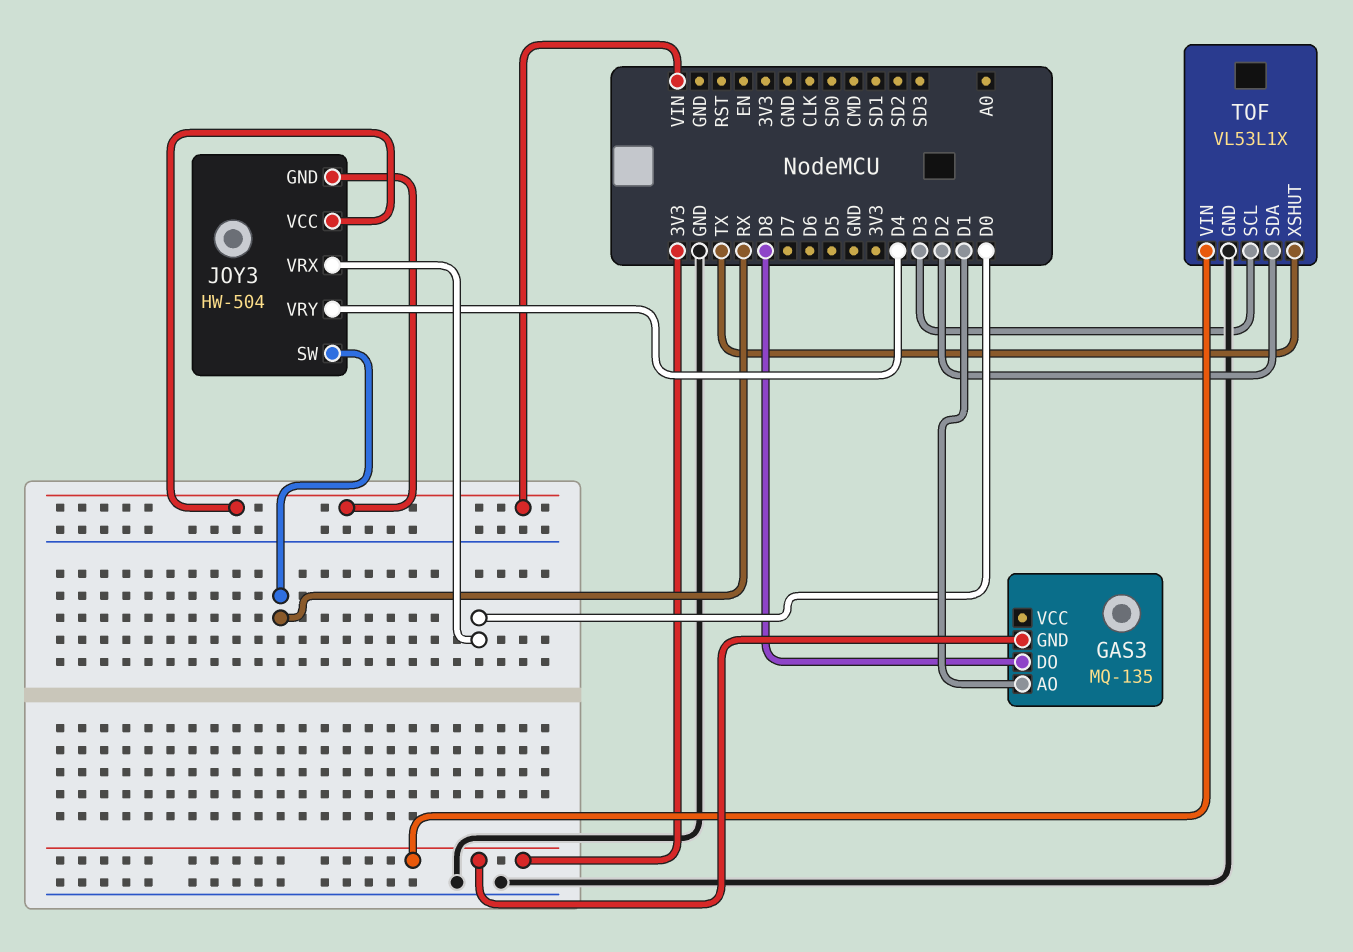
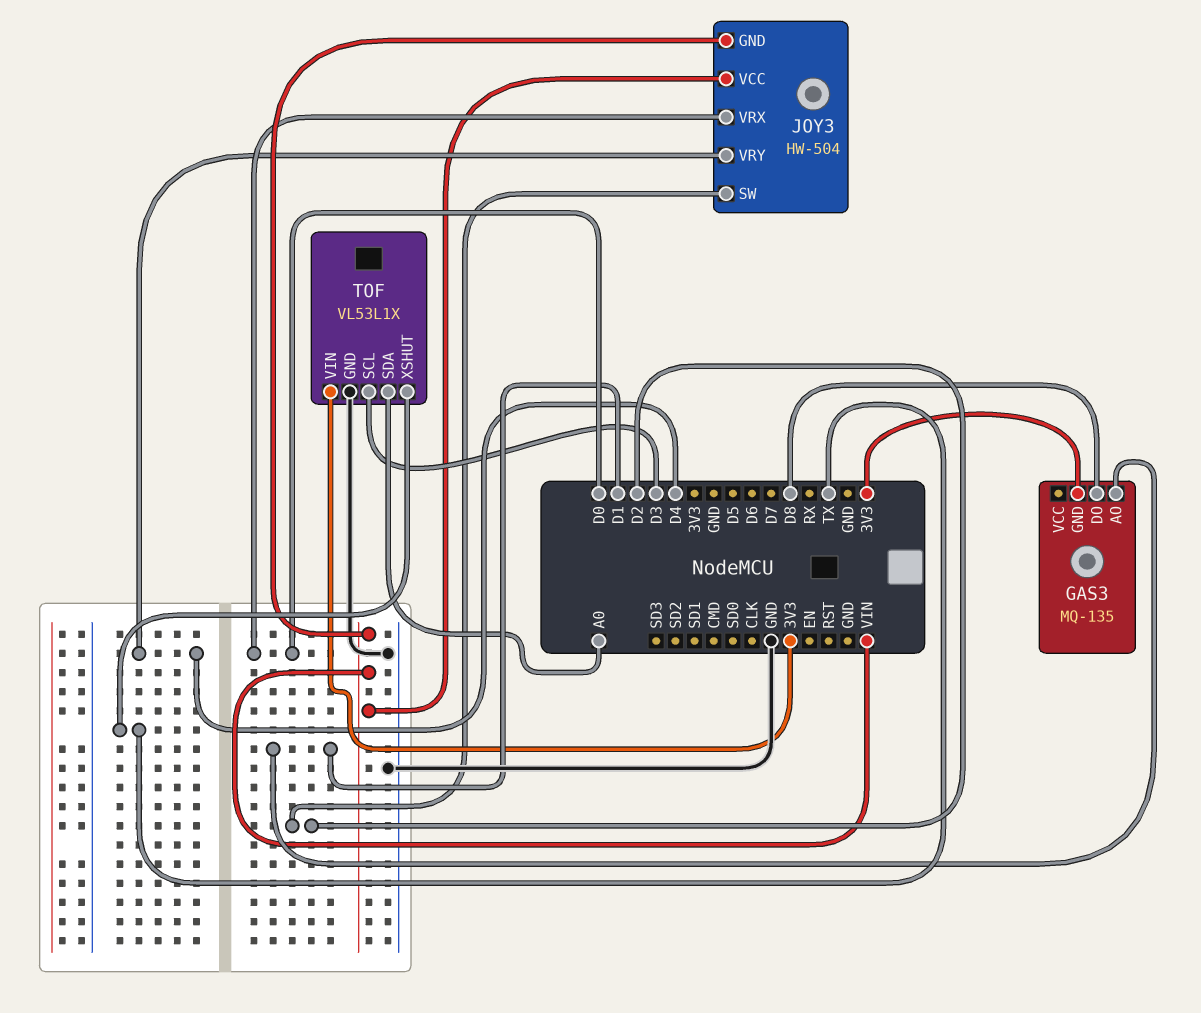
JOY3 pin SW: RX -> D2
TOF pin SDA: D2 -> A0

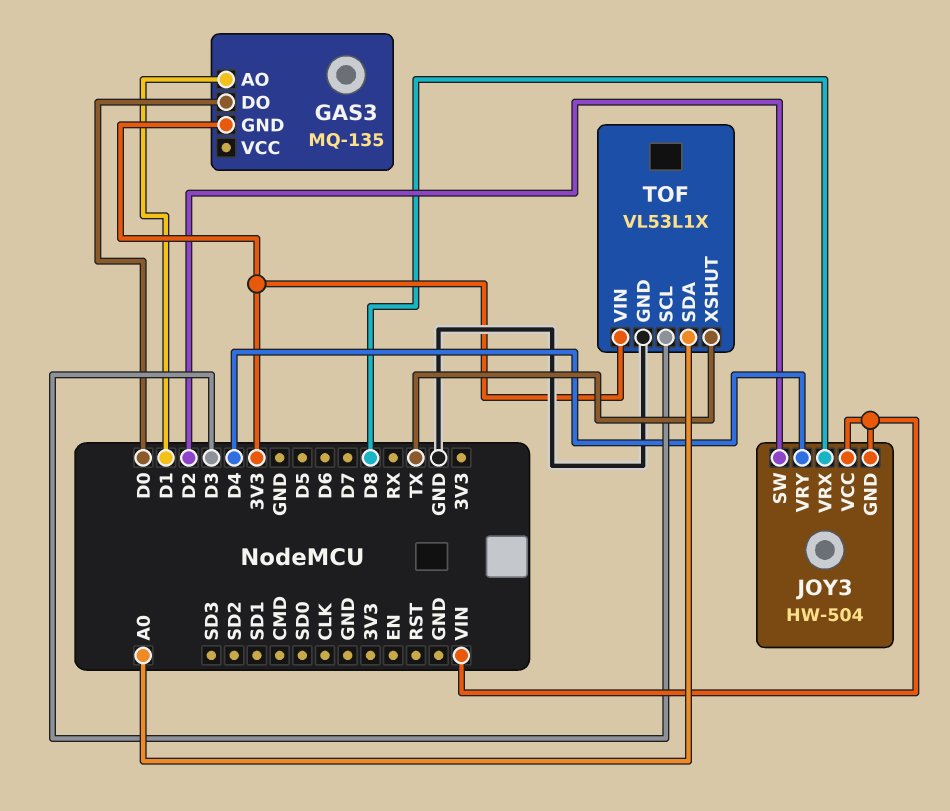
GAS3 pin DO: D8 -> D0
JOY3 pin VRX: D0 -> D8

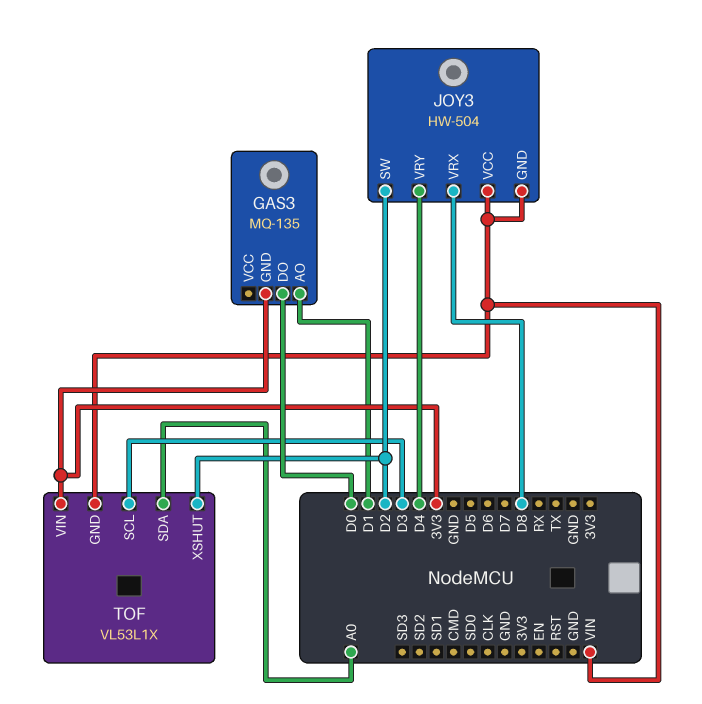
TOF pin GND: GND -> VIN
TOF pin XSHUT: TX -> D2

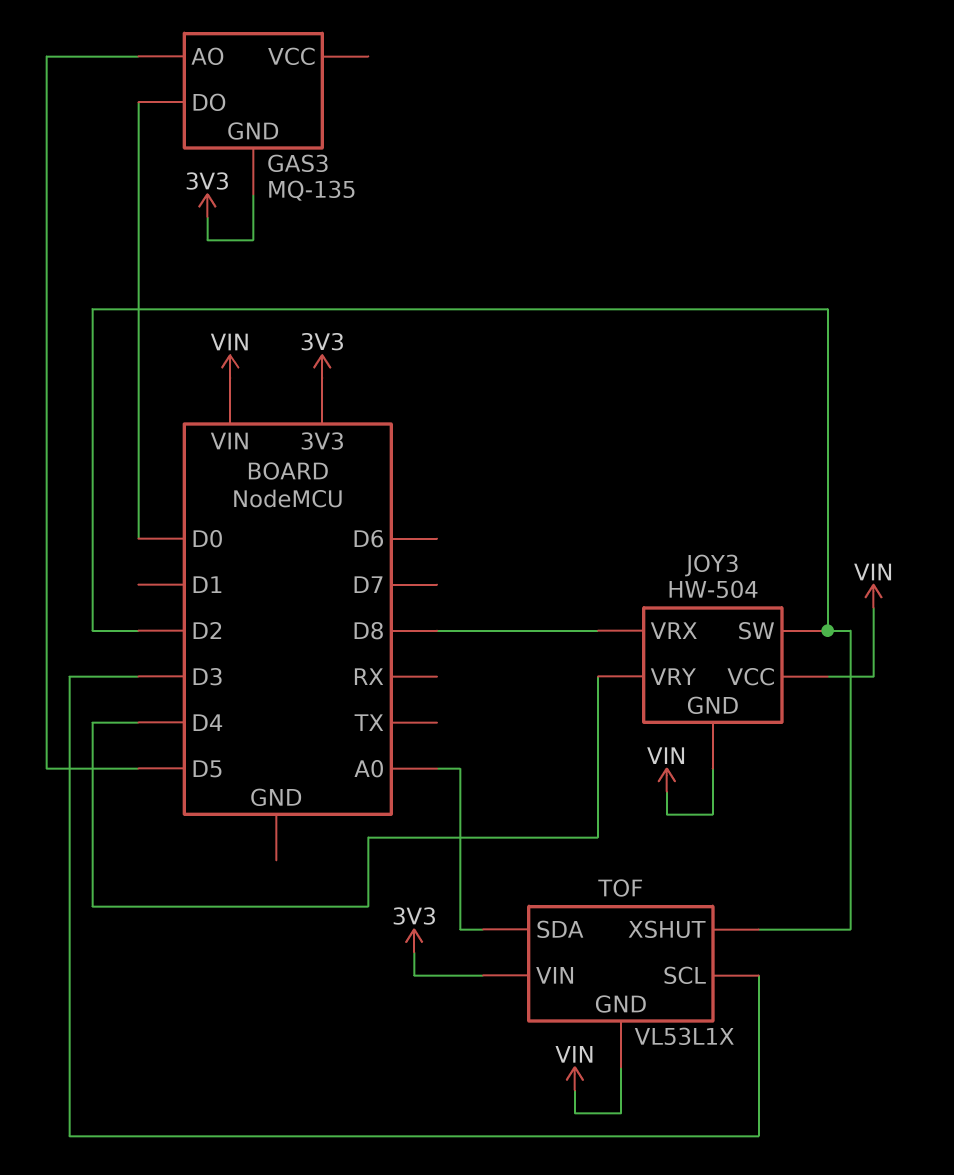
GAS3 pin AO: D1 -> D5

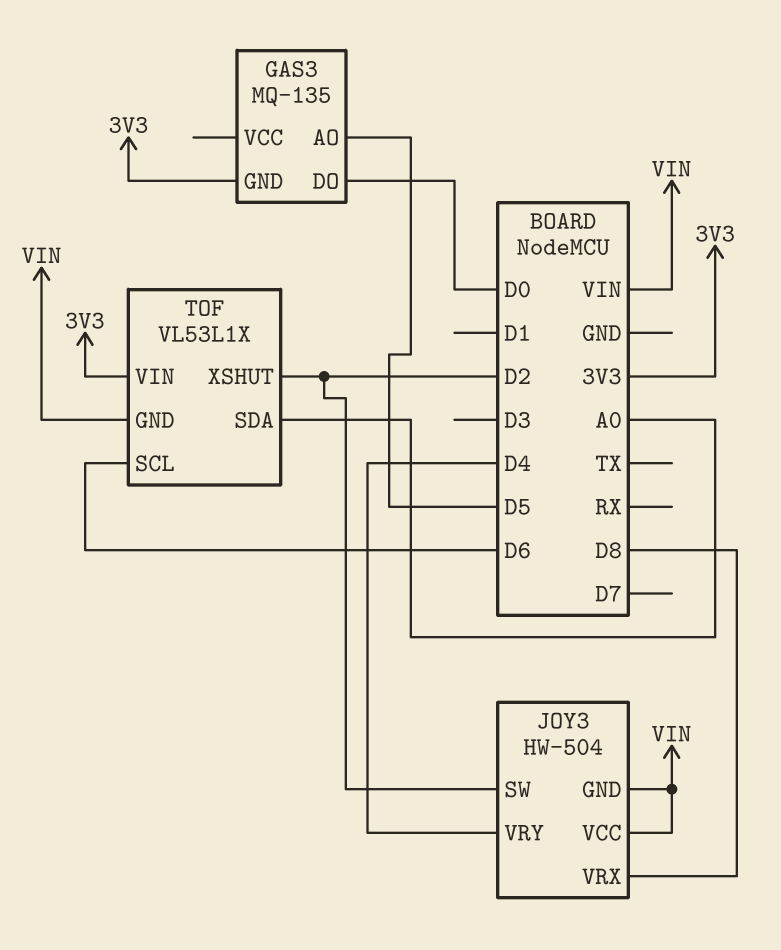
TOF pin SCL: D3 -> D6

